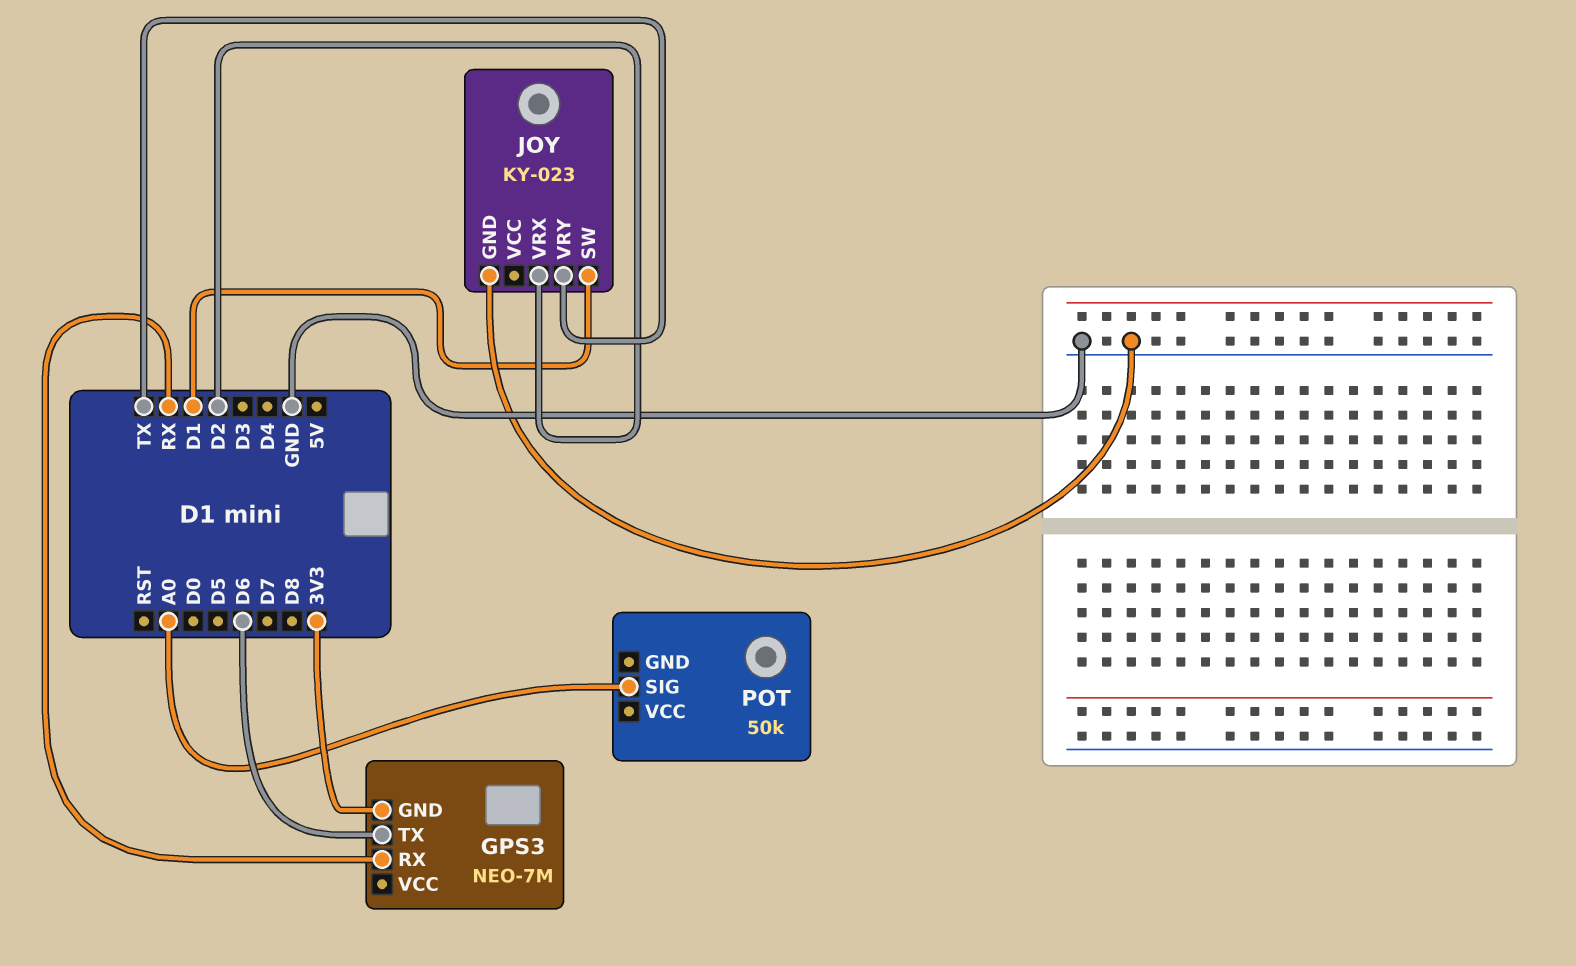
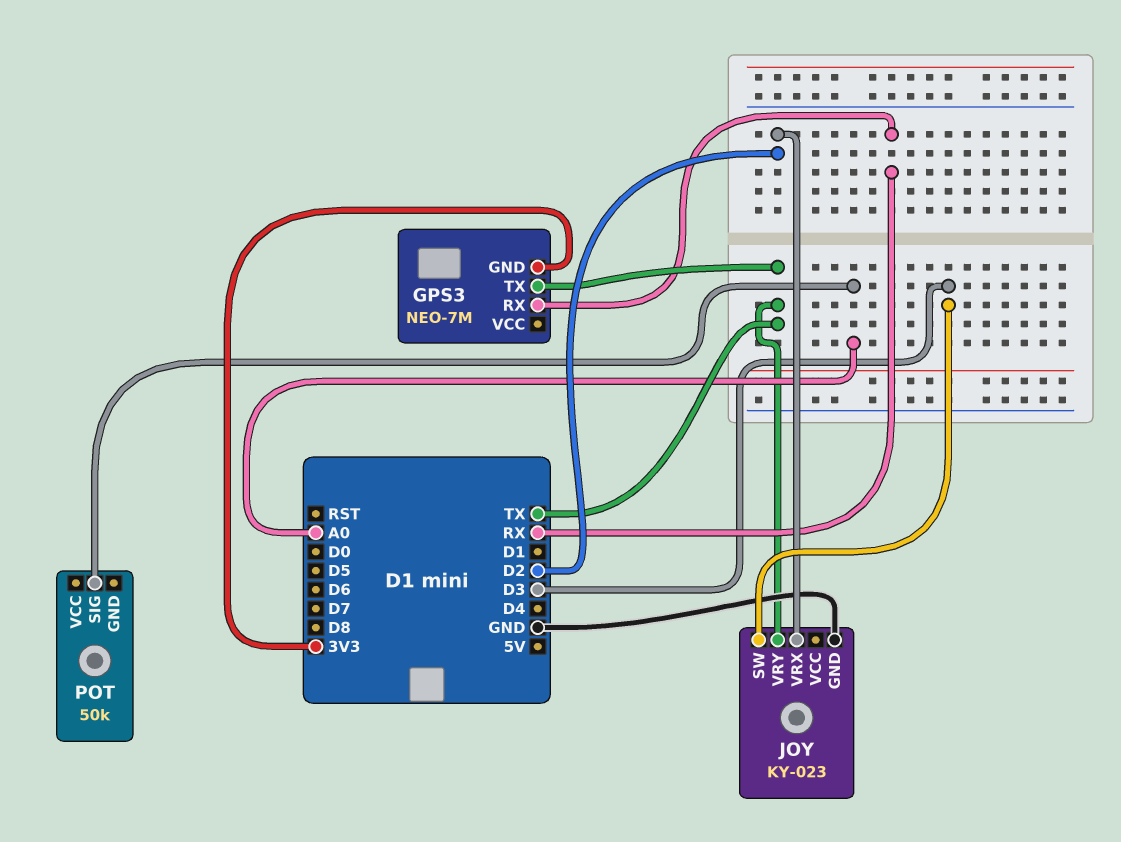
GPS3 pin TX: D6 -> TX
JOY pin SW: D1 -> D3

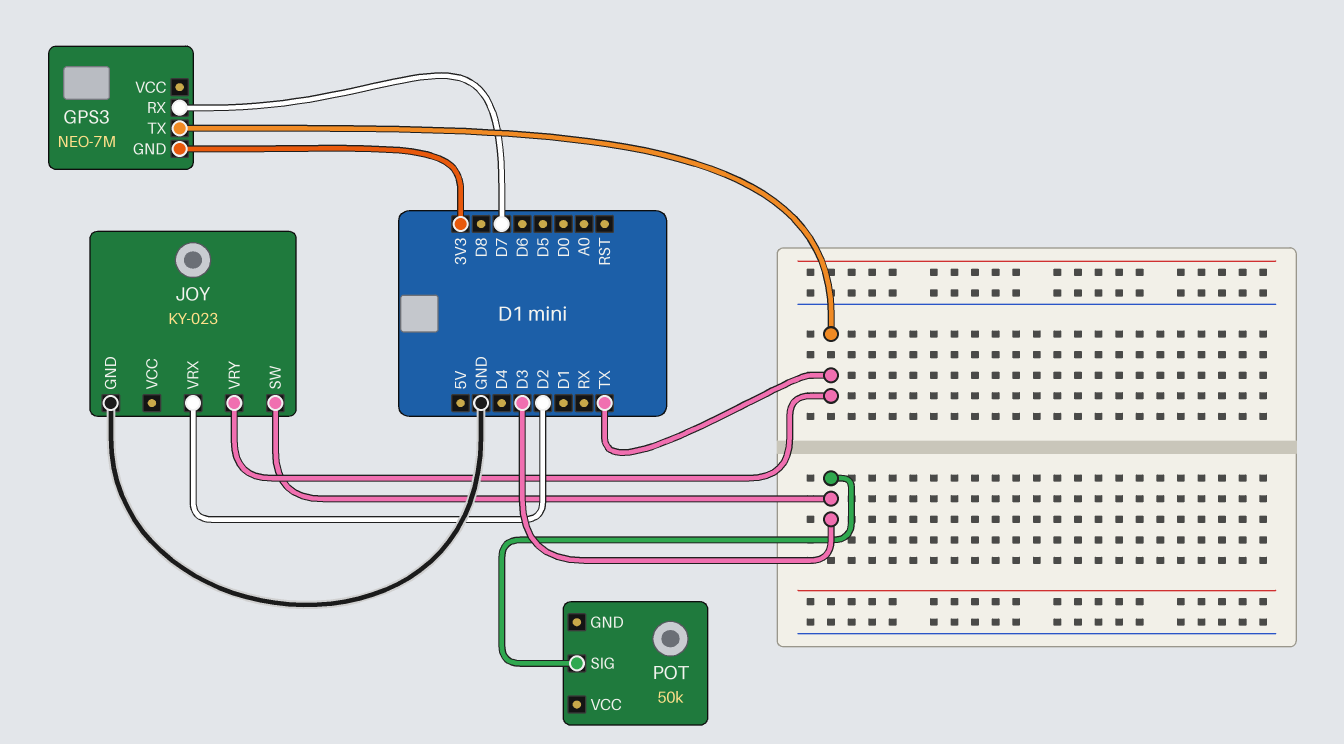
GPS3 pin RX: RX -> D7
POT pin SIG: A0 -> D3

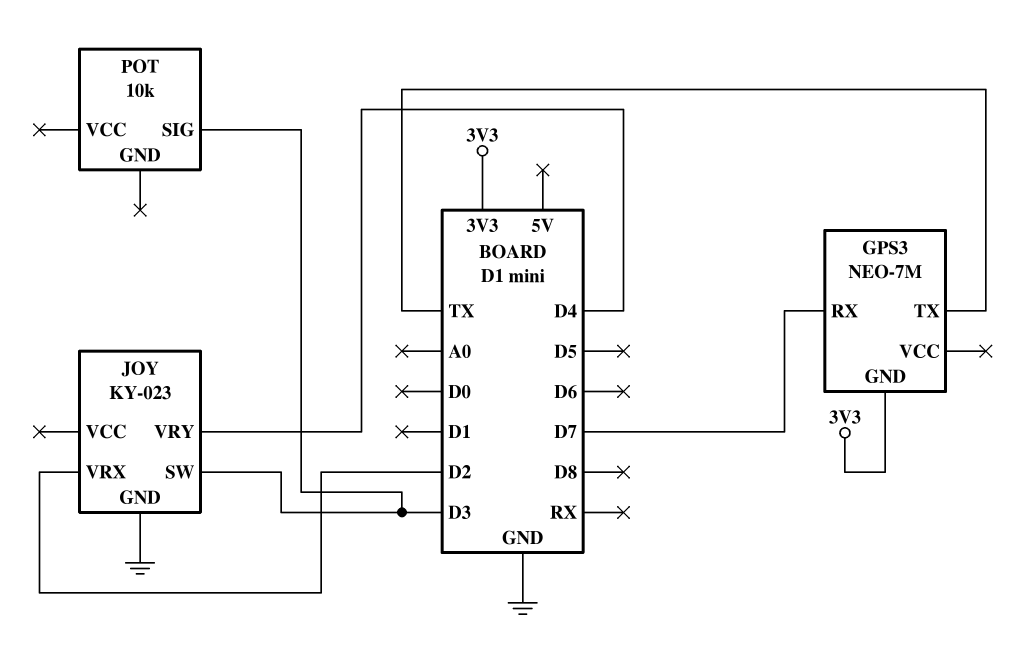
JOY pin VRY: TX -> D4
POT: 50k -> 10k

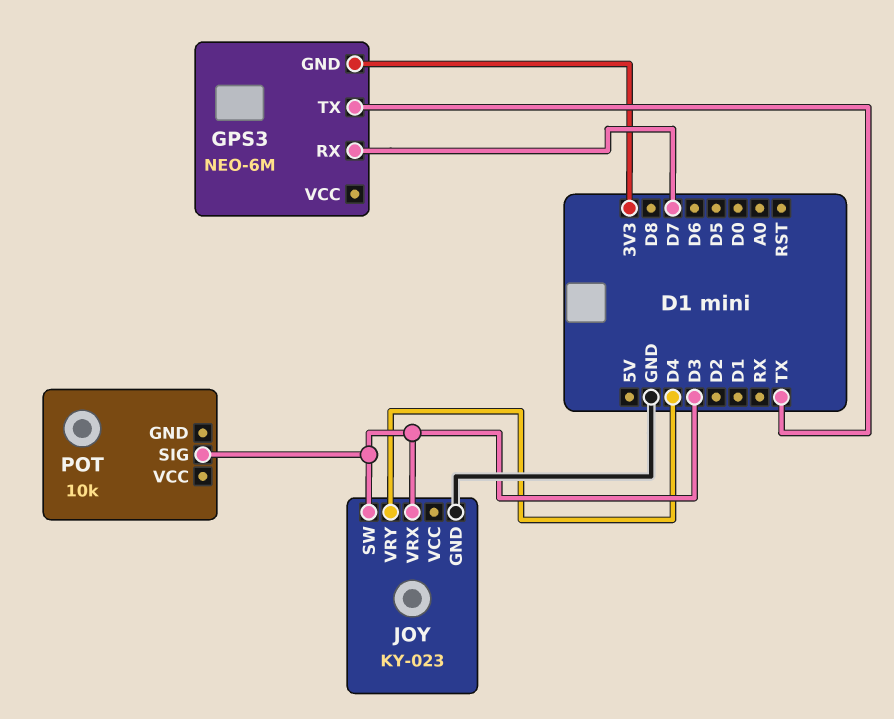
GPS3: NEO-7M -> NEO-6M
JOY pin VRX: D2 -> D3

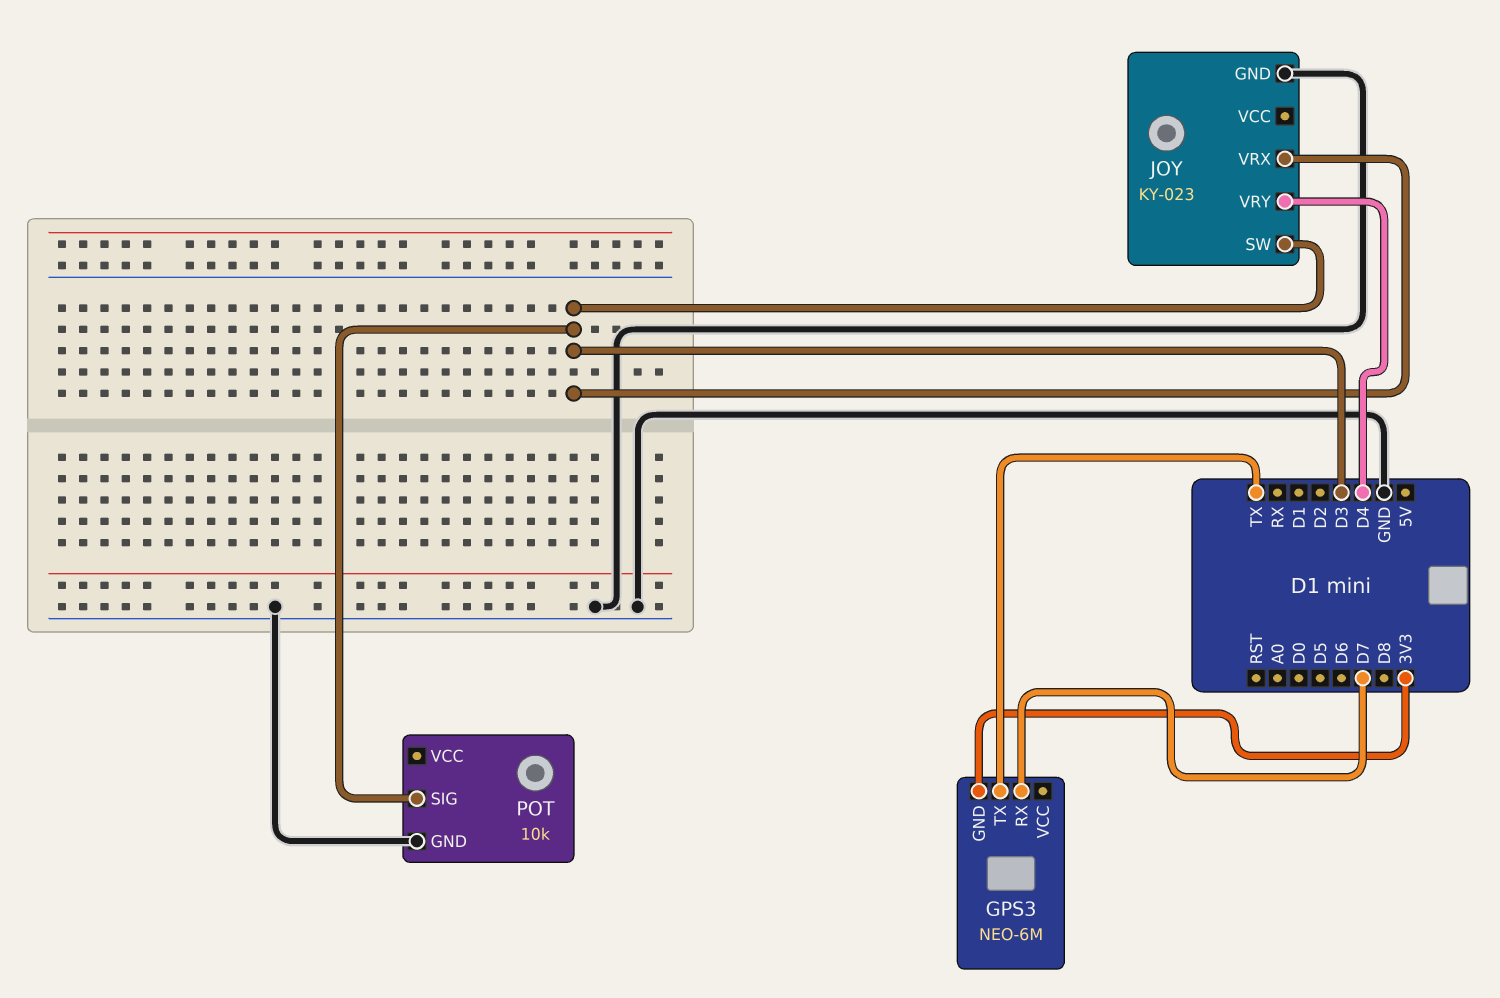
POT pin GND: none -> GND

